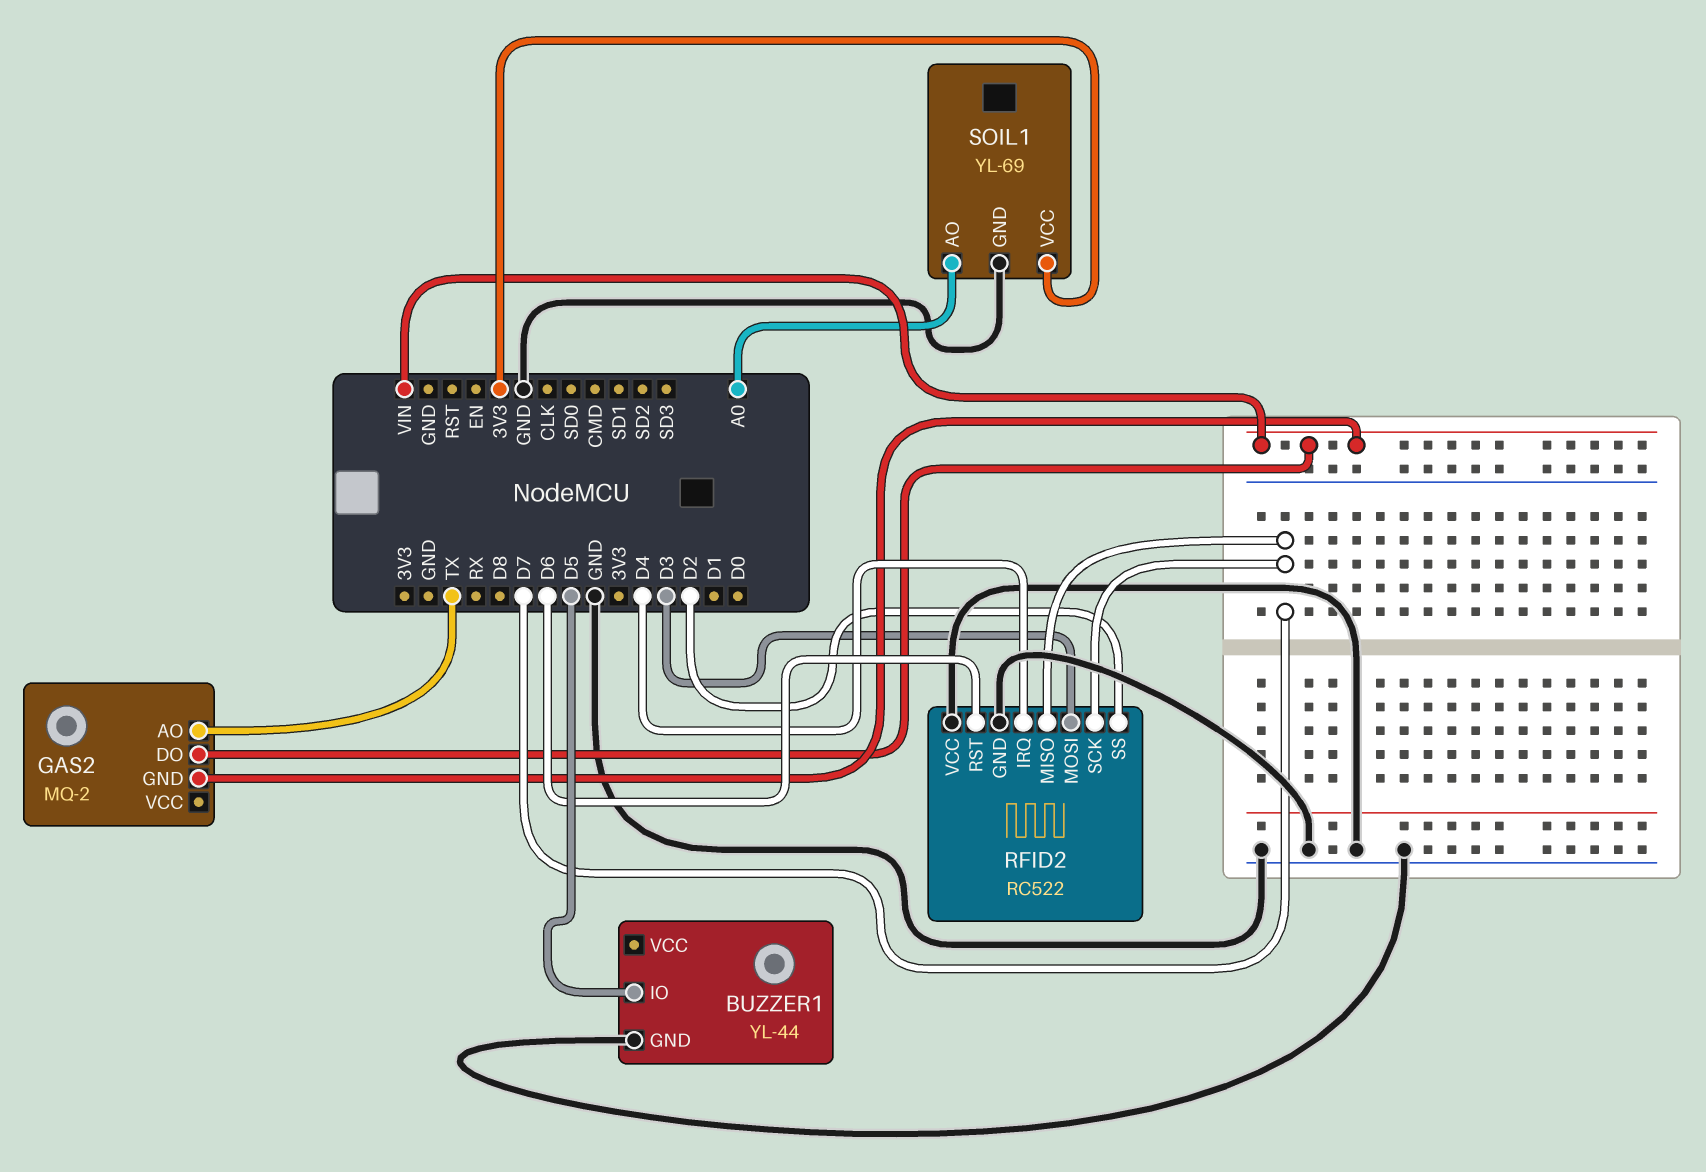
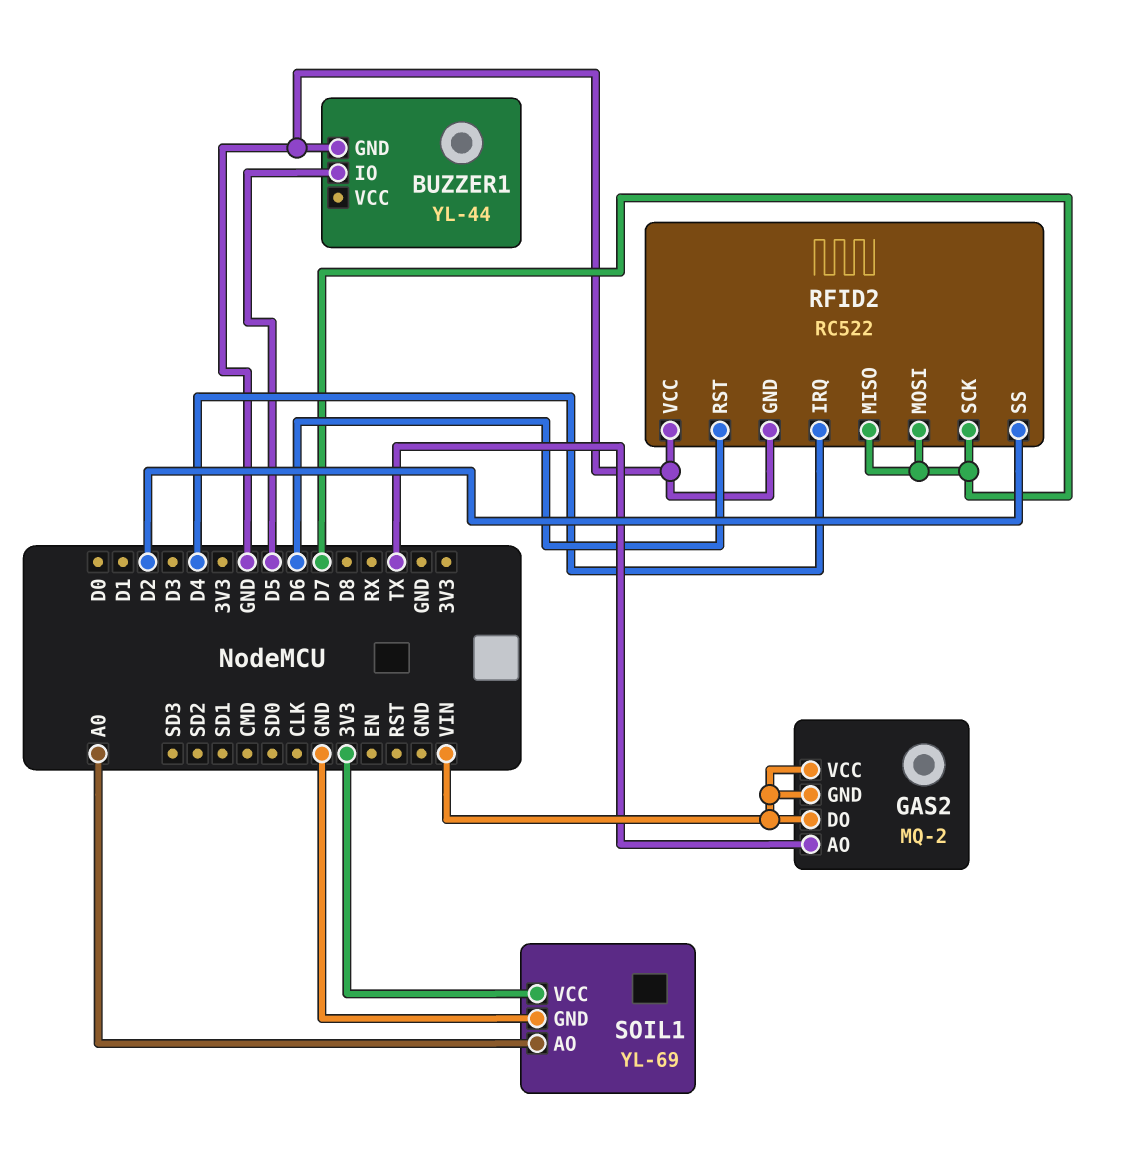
GAS2 pin VCC: none -> VIN
RFID2 pin MOSI: D3 -> D7

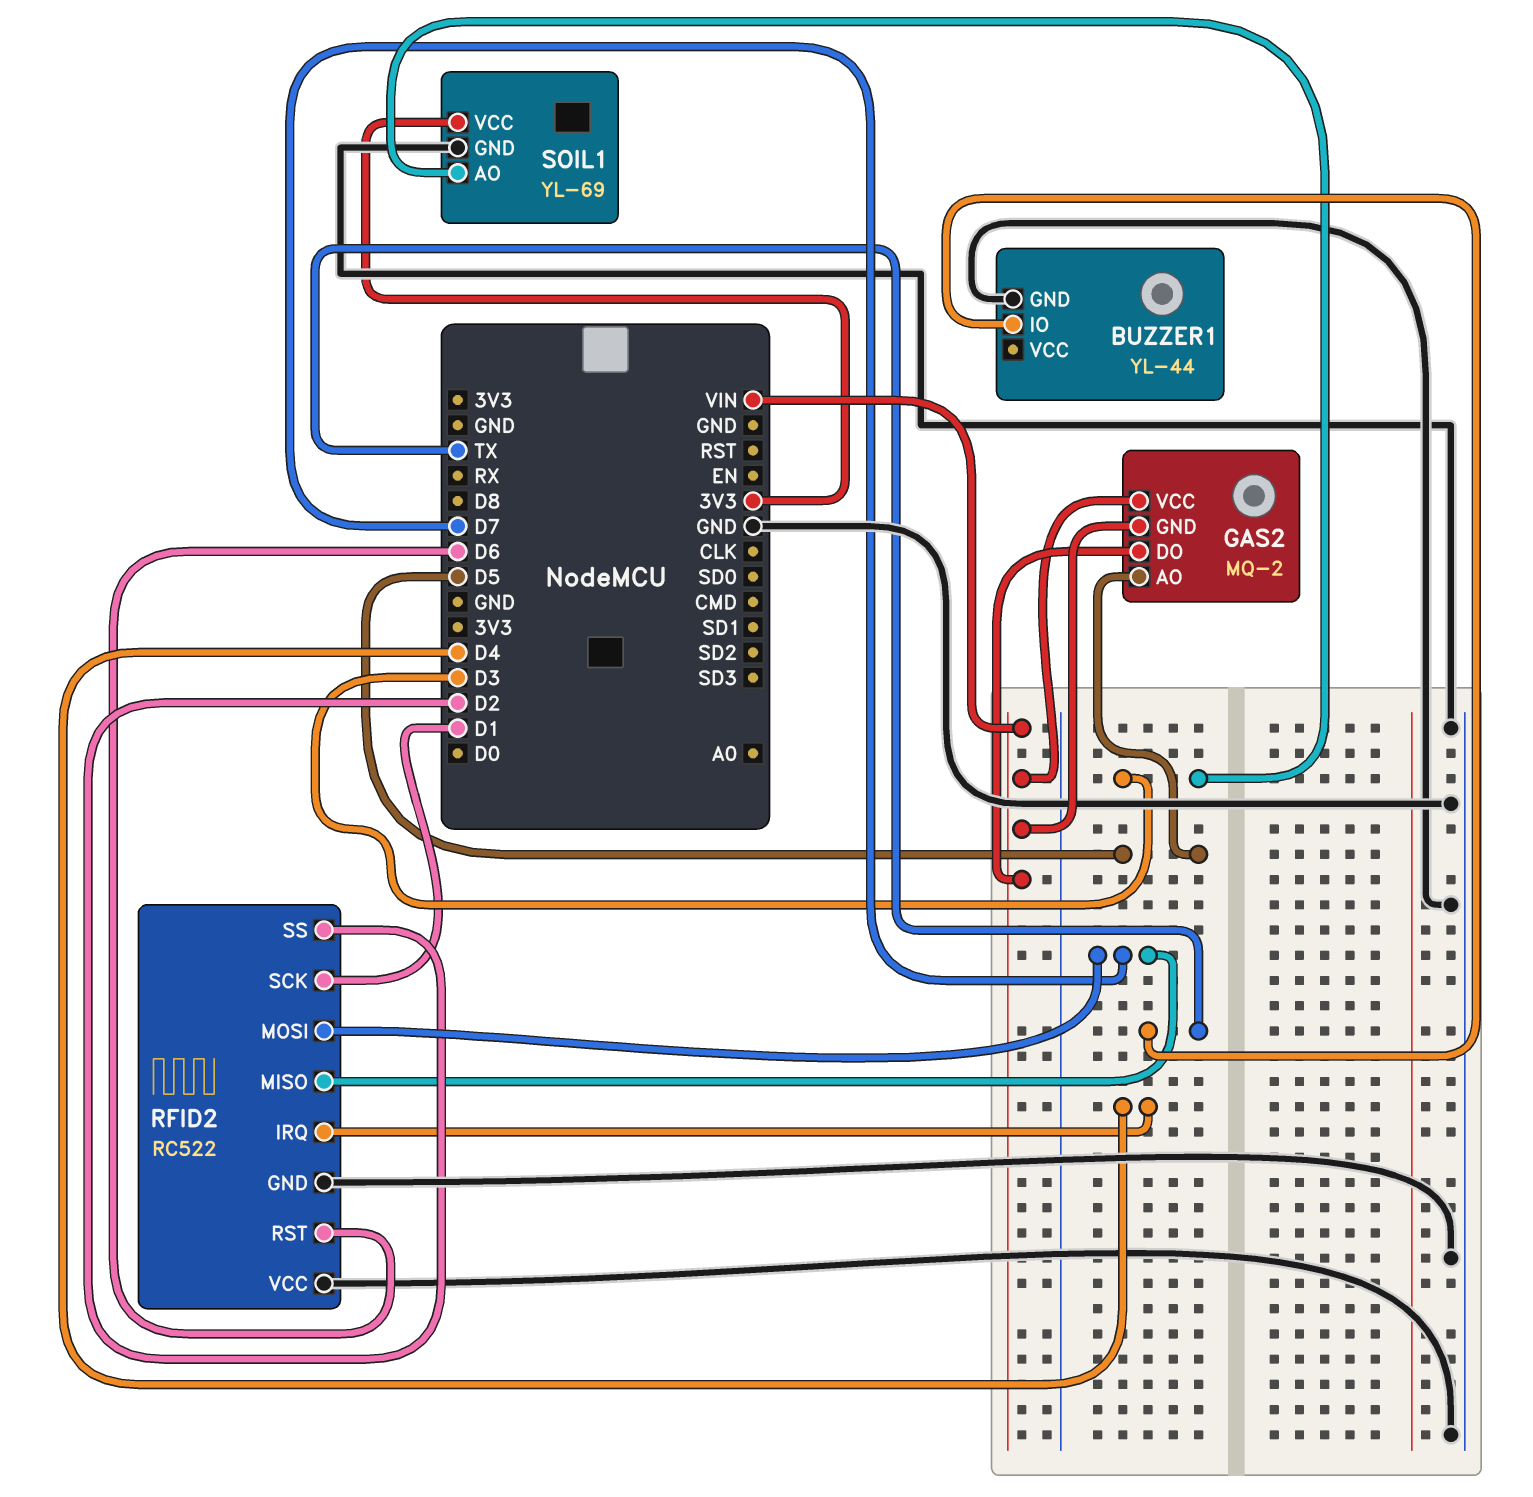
BUZZER1 pin IO: D5 -> TX
GAS2 pin AO: TX -> D5
RFID2 pin SCK: D7 -> D1
SOIL1 pin AO: A0 -> D3

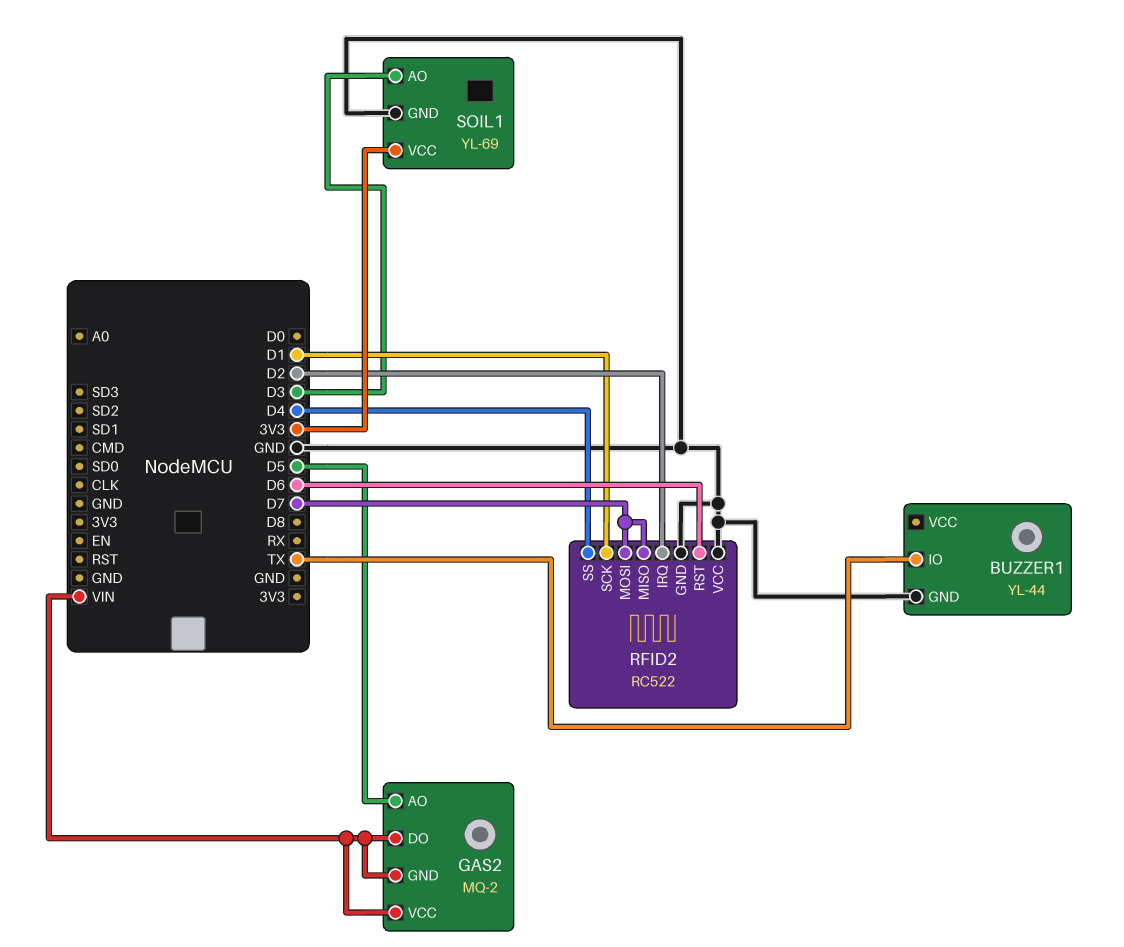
RFID2 pin IRQ: D4 -> D2
RFID2 pin SS: D2 -> D4

